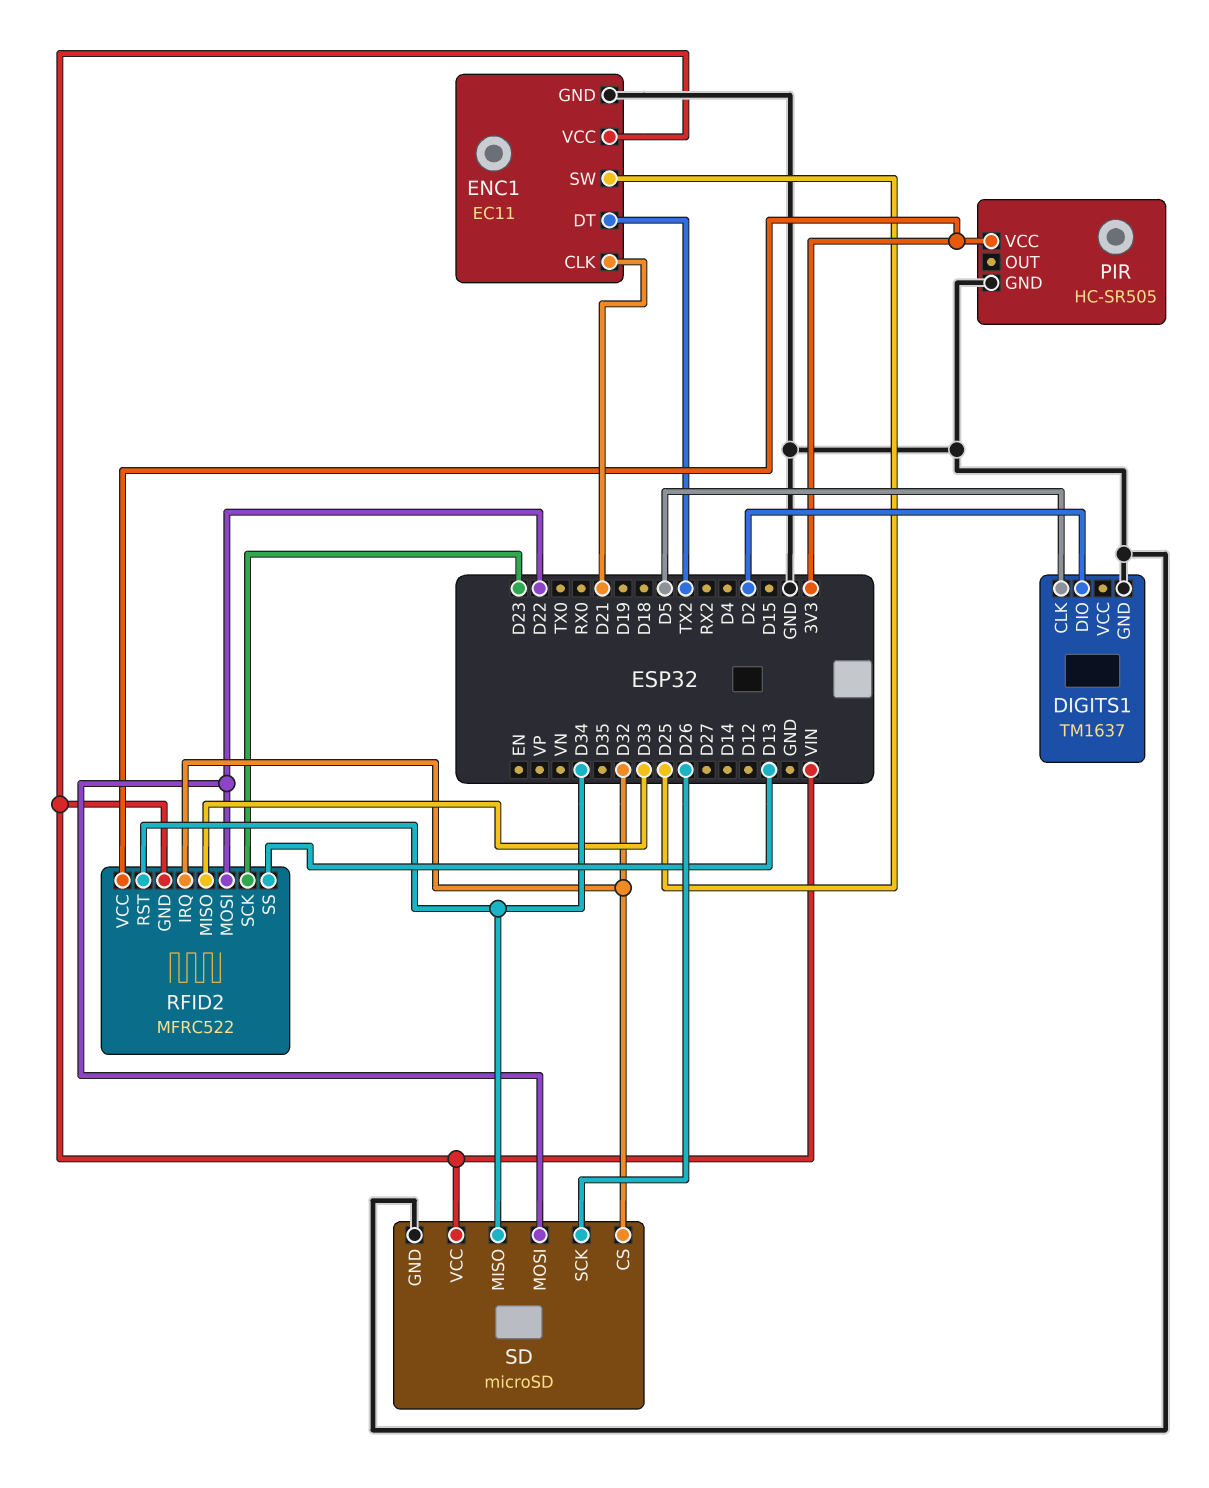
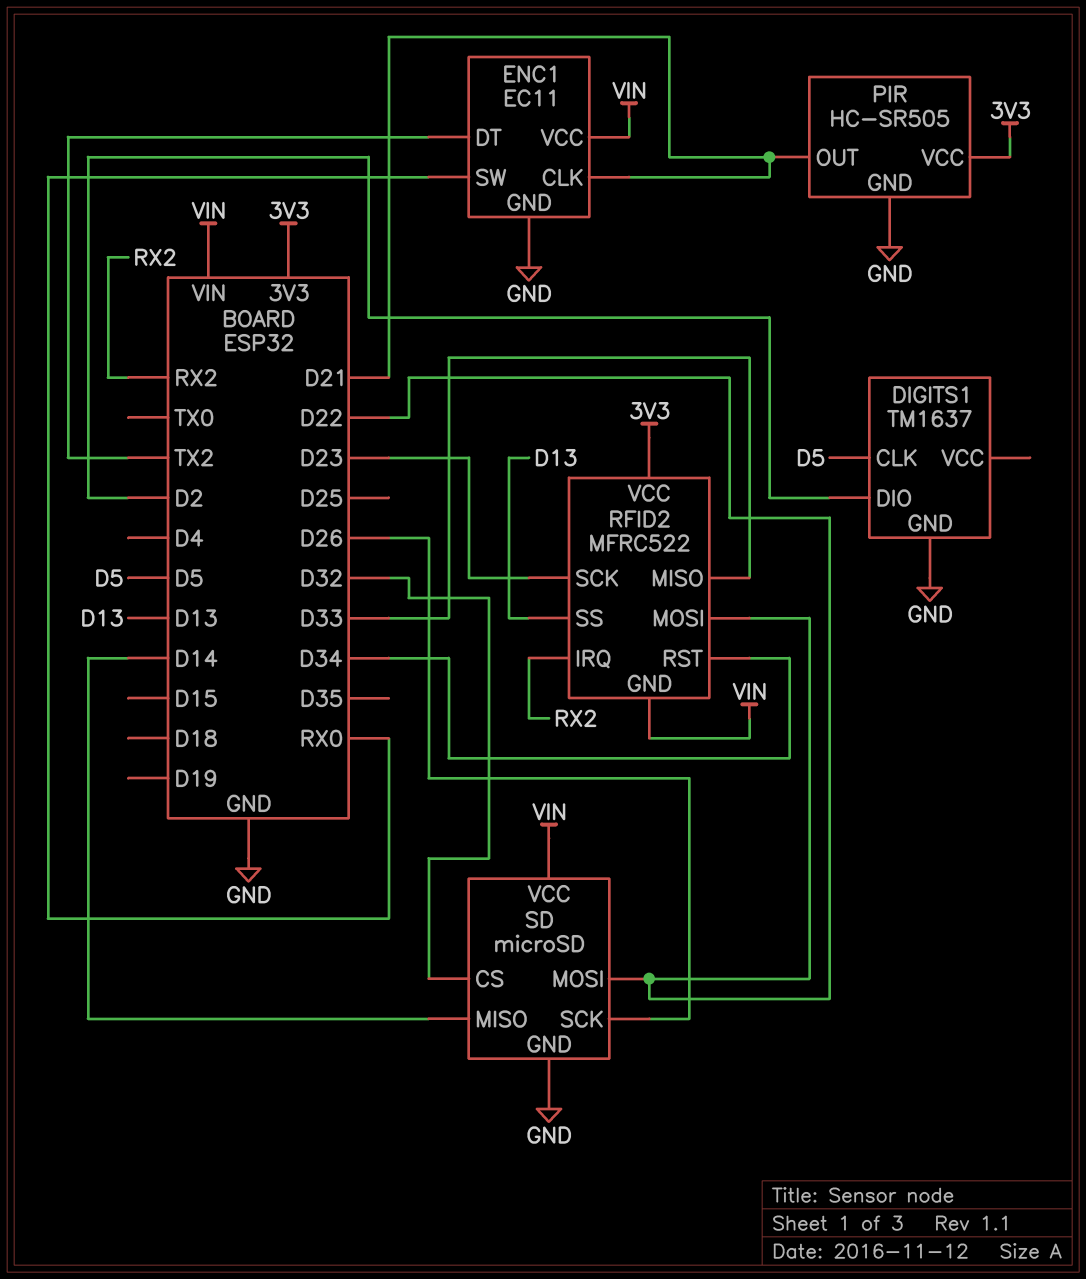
ENC1 pin SW: D25 -> RX0
PIR pin OUT: none -> D21
RFID2 pin IRQ: D32 -> RX2
SD pin MISO: D34 -> D14

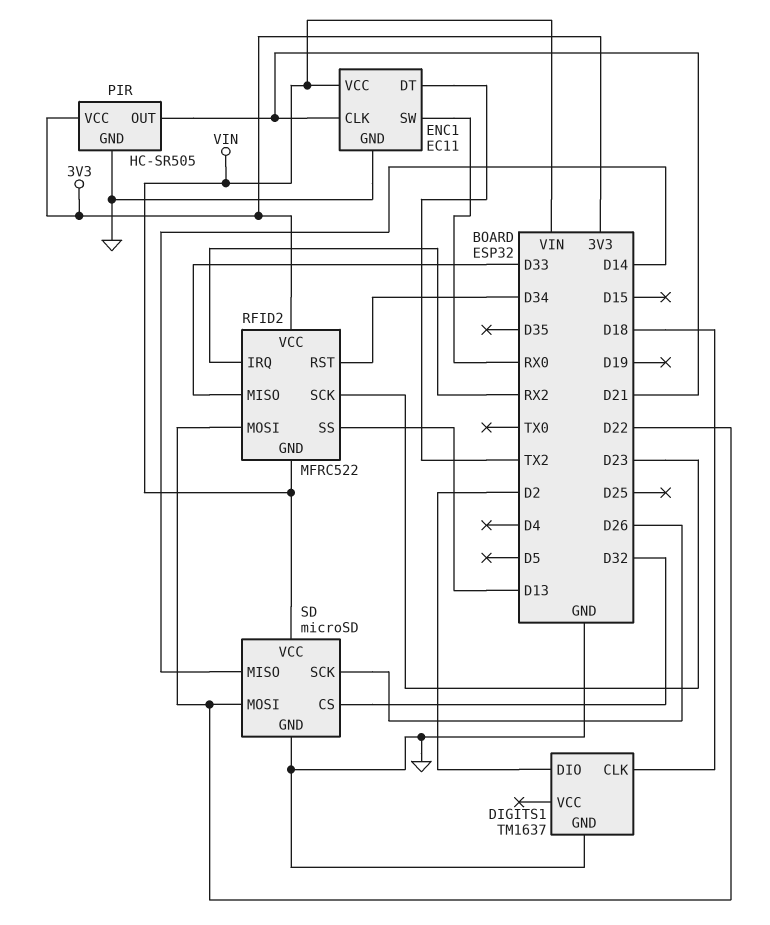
DIGITS1 pin CLK: D5 -> D18

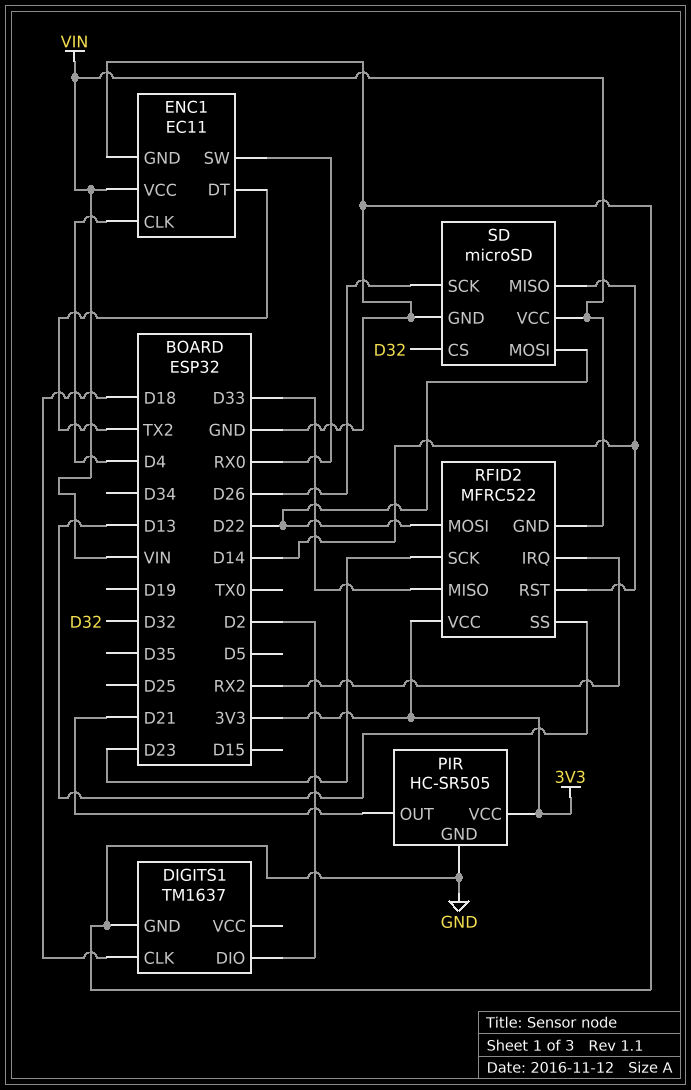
ENC1 pin CLK: D21 -> D4
RFID2 pin RST: D34 -> D14

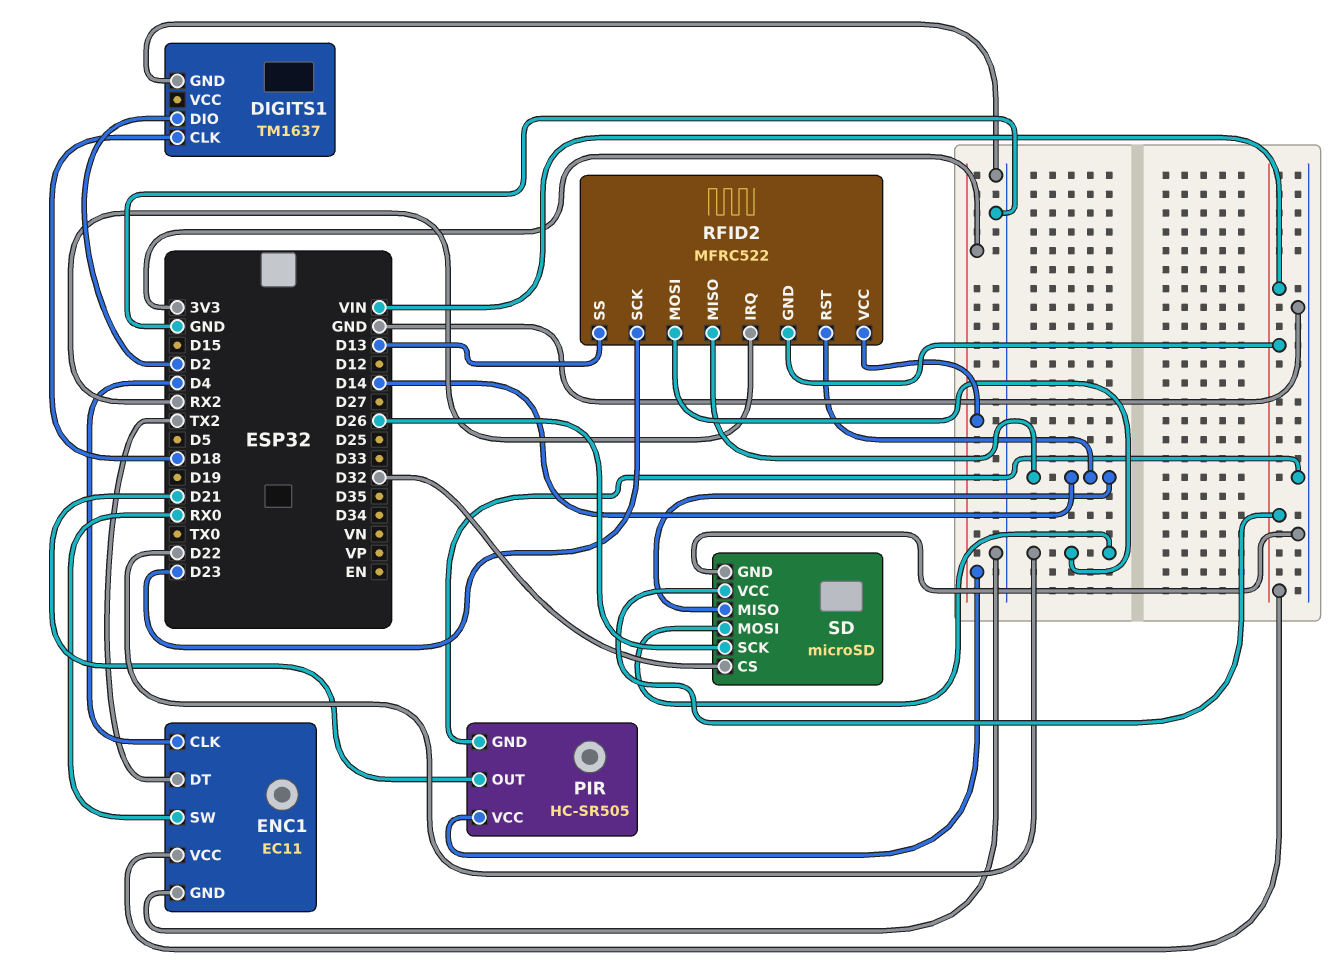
RFID2 pin MISO: D33 -> D14

